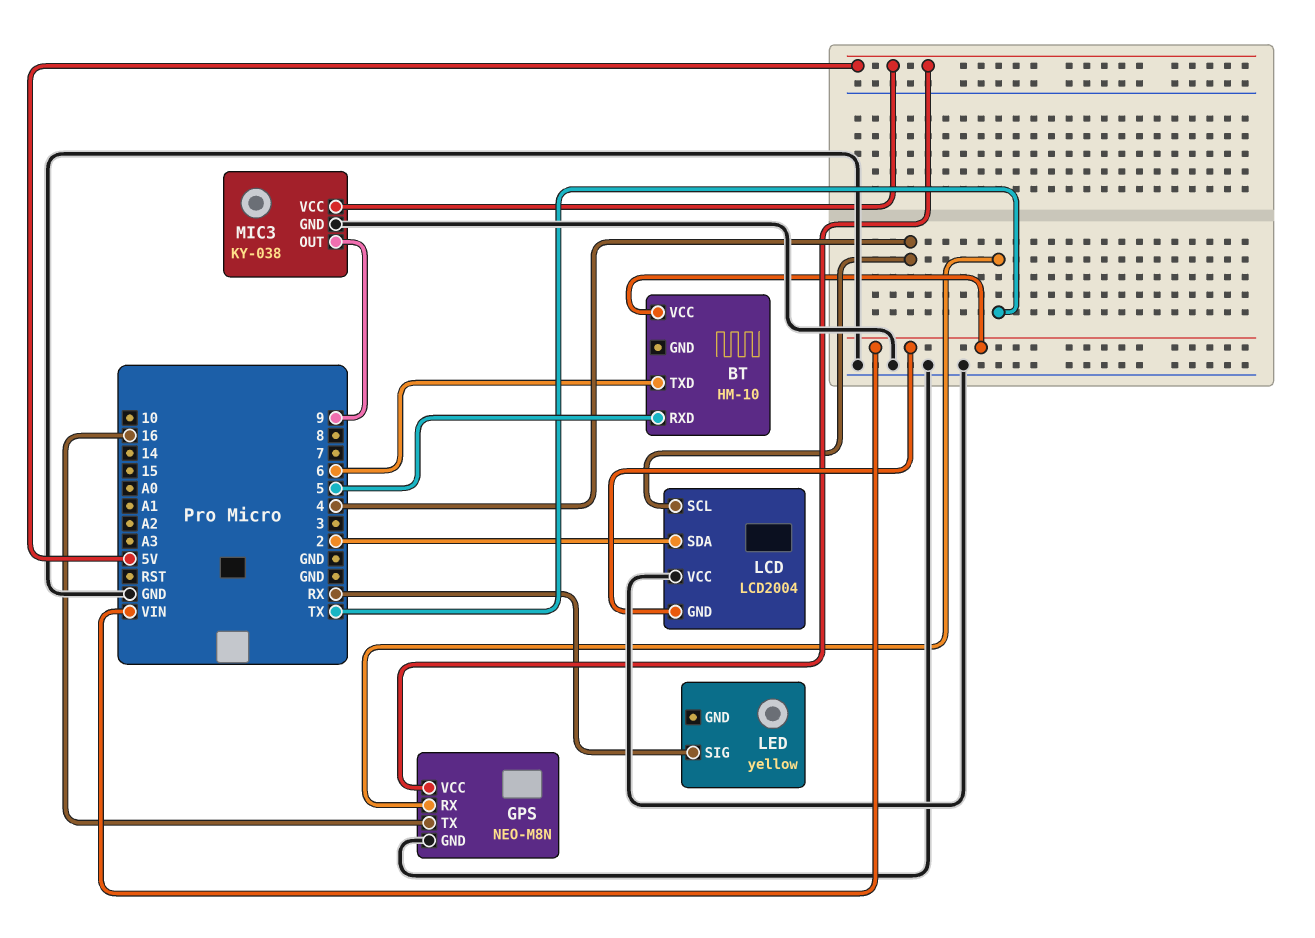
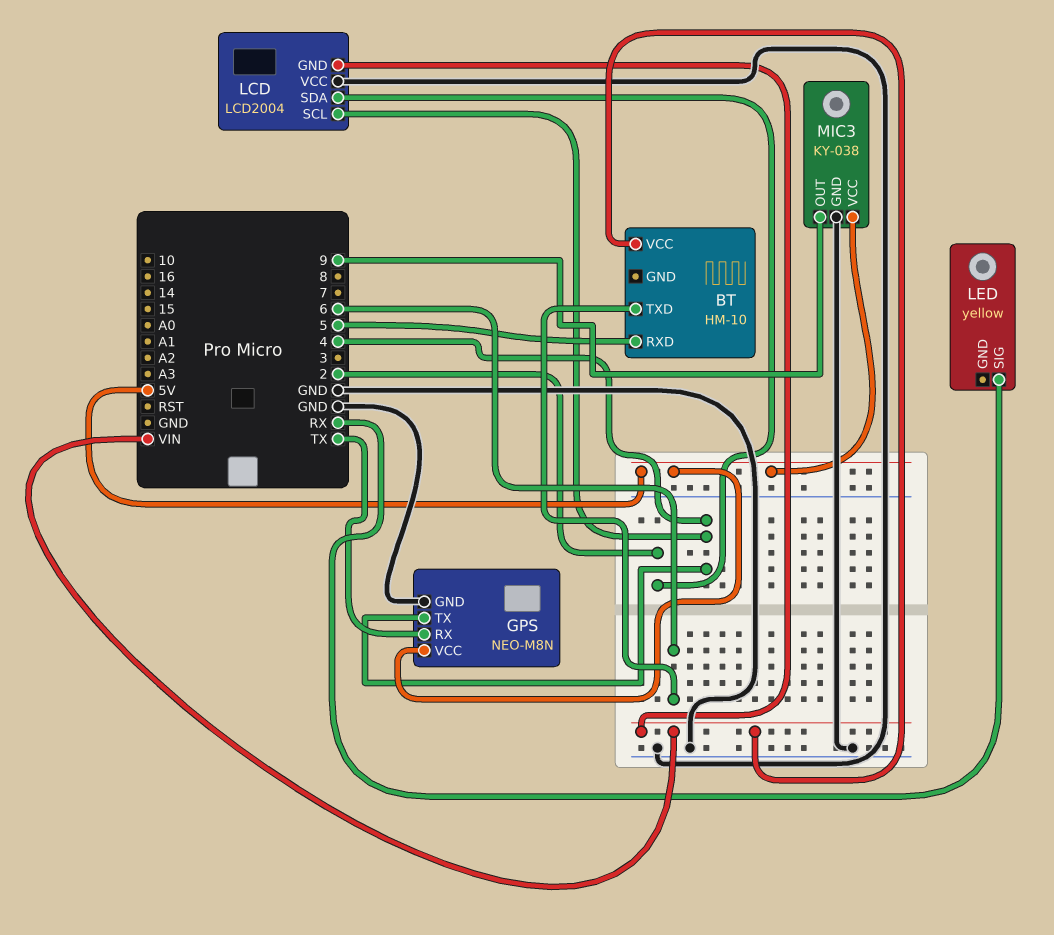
GPS pin TX: 16 -> 4

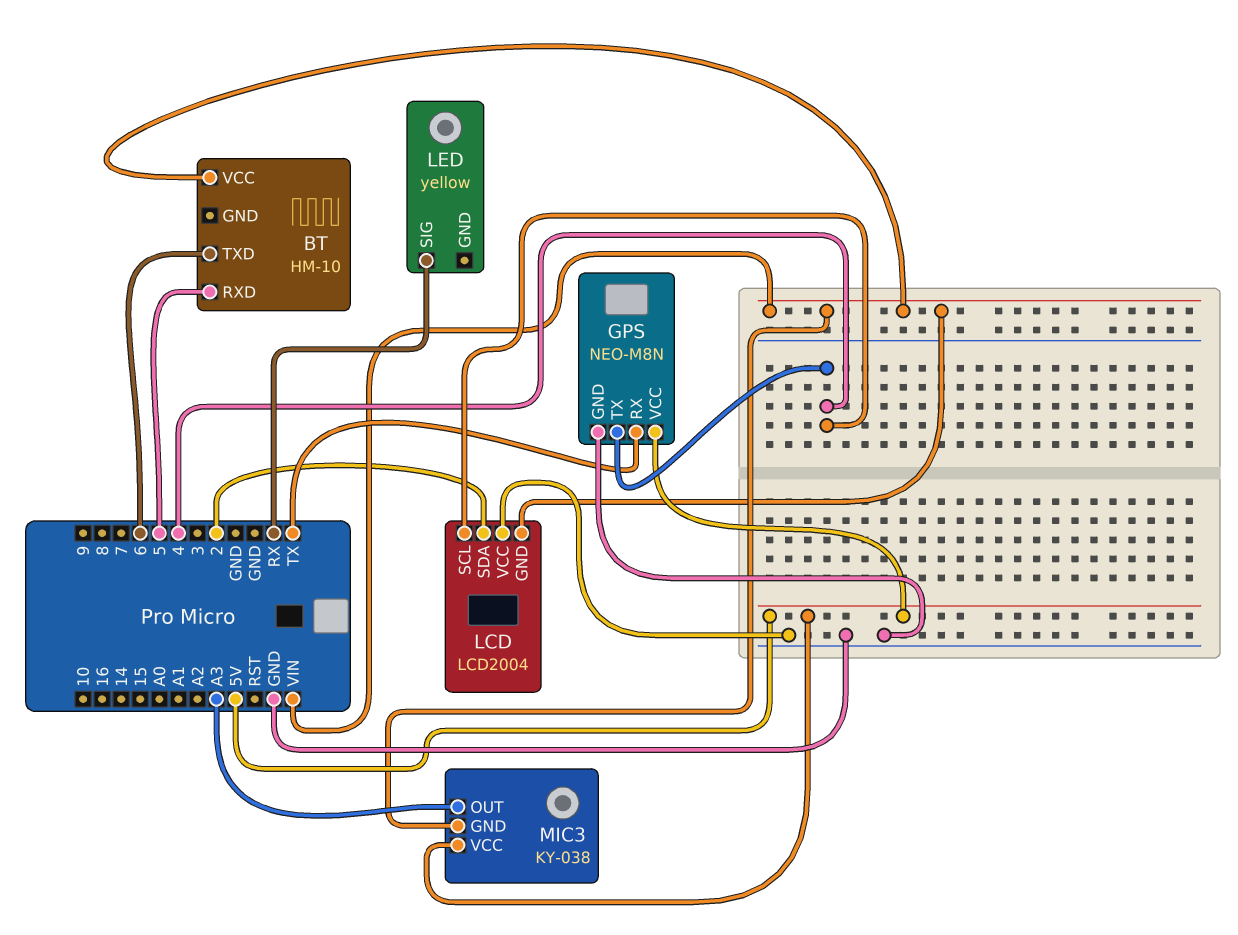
MIC3 pin GND: GND -> VIN
MIC3 pin OUT: 9 -> A3

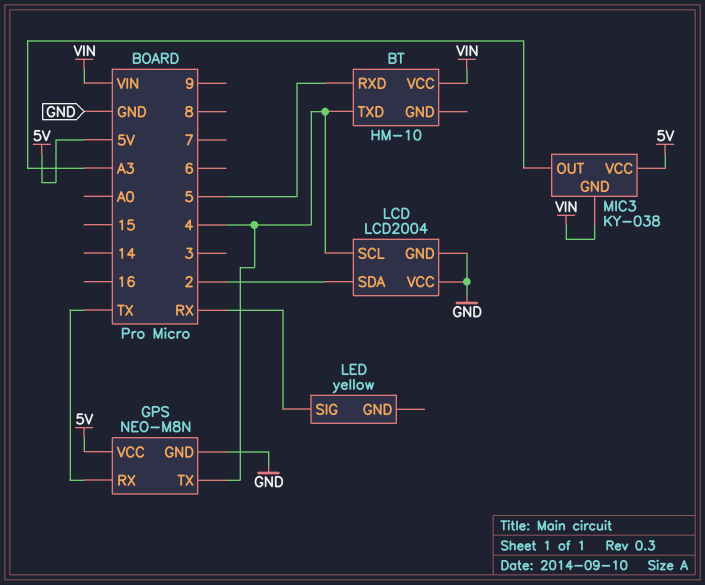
BT pin TXD: 6 -> 4
LCD pin GND: VIN -> GND

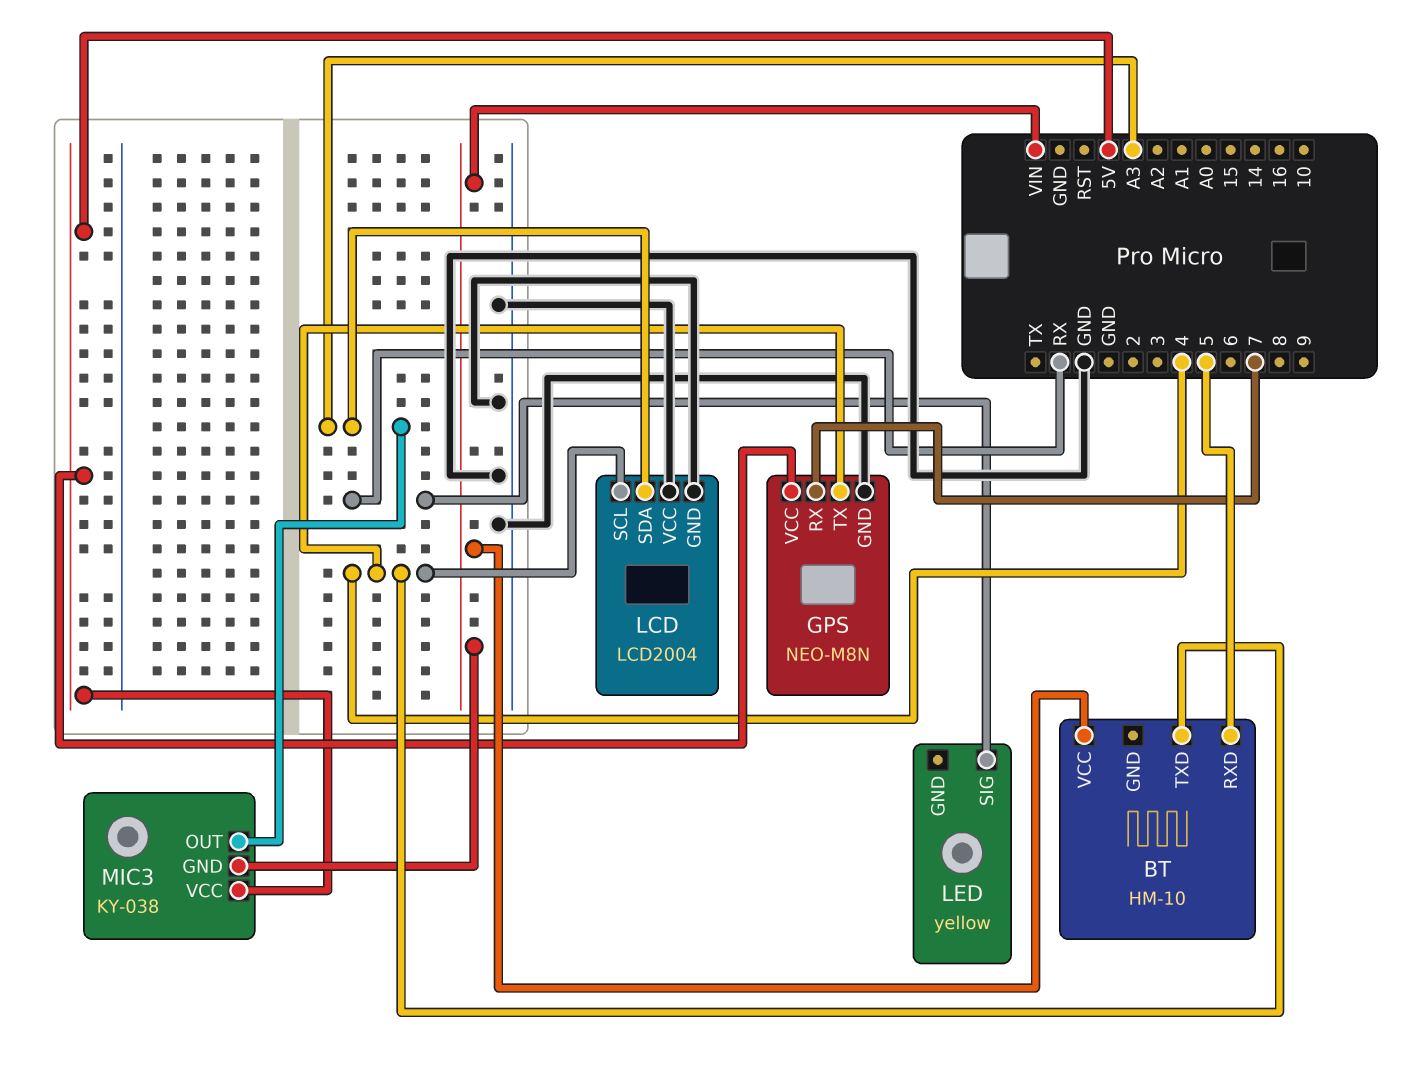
GPS pin RX: TX -> 7
LCD pin SDA: 2 -> A3

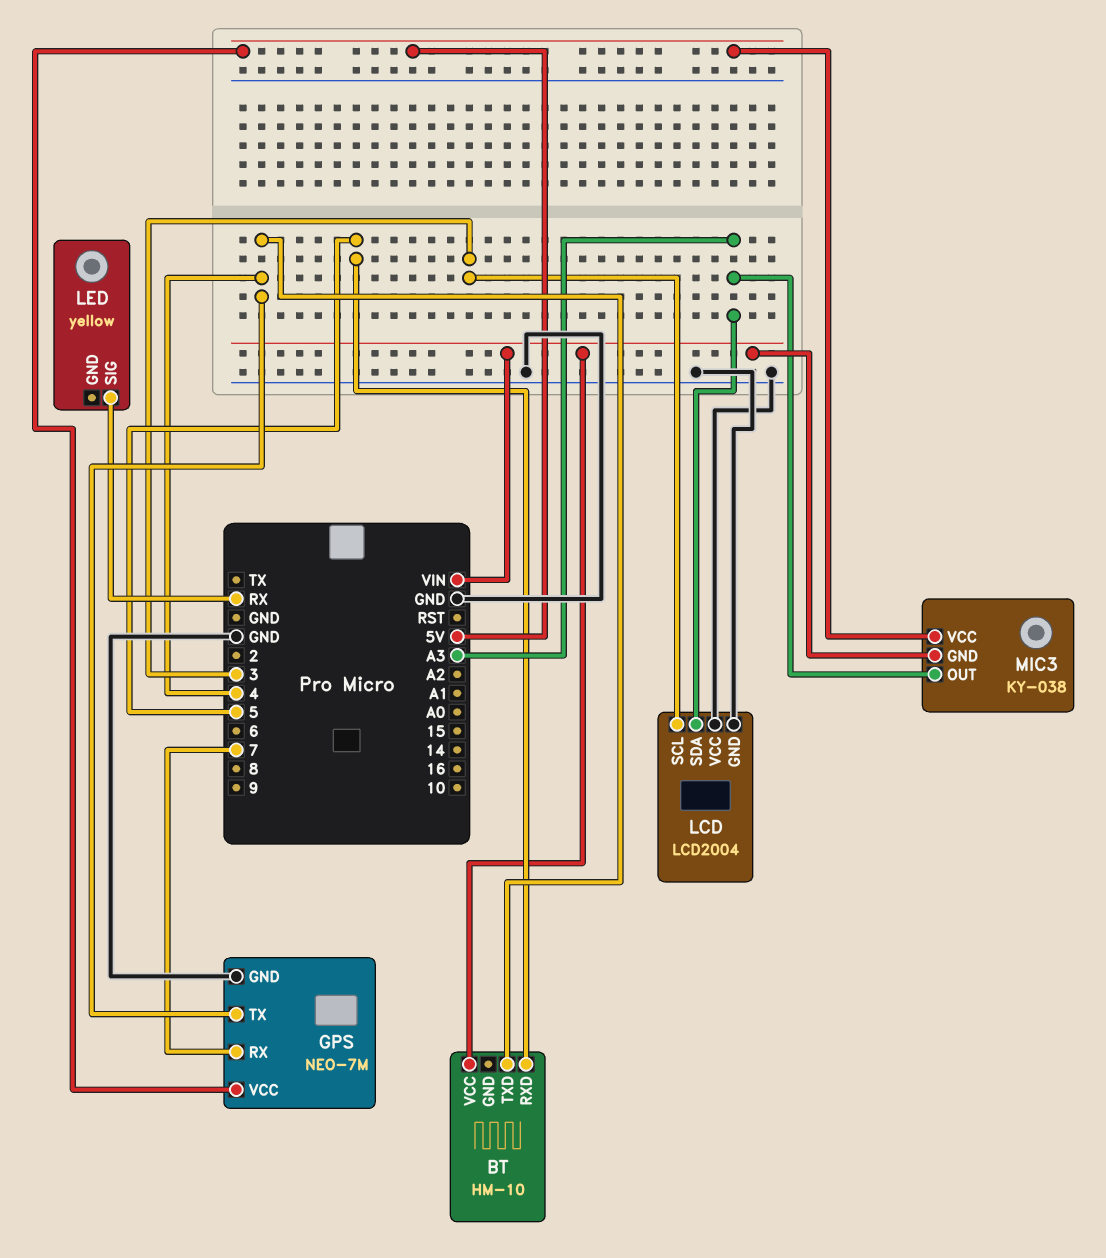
GPS: NEO-M8N -> NEO-7M
LCD pin SCL: 4 -> 3

